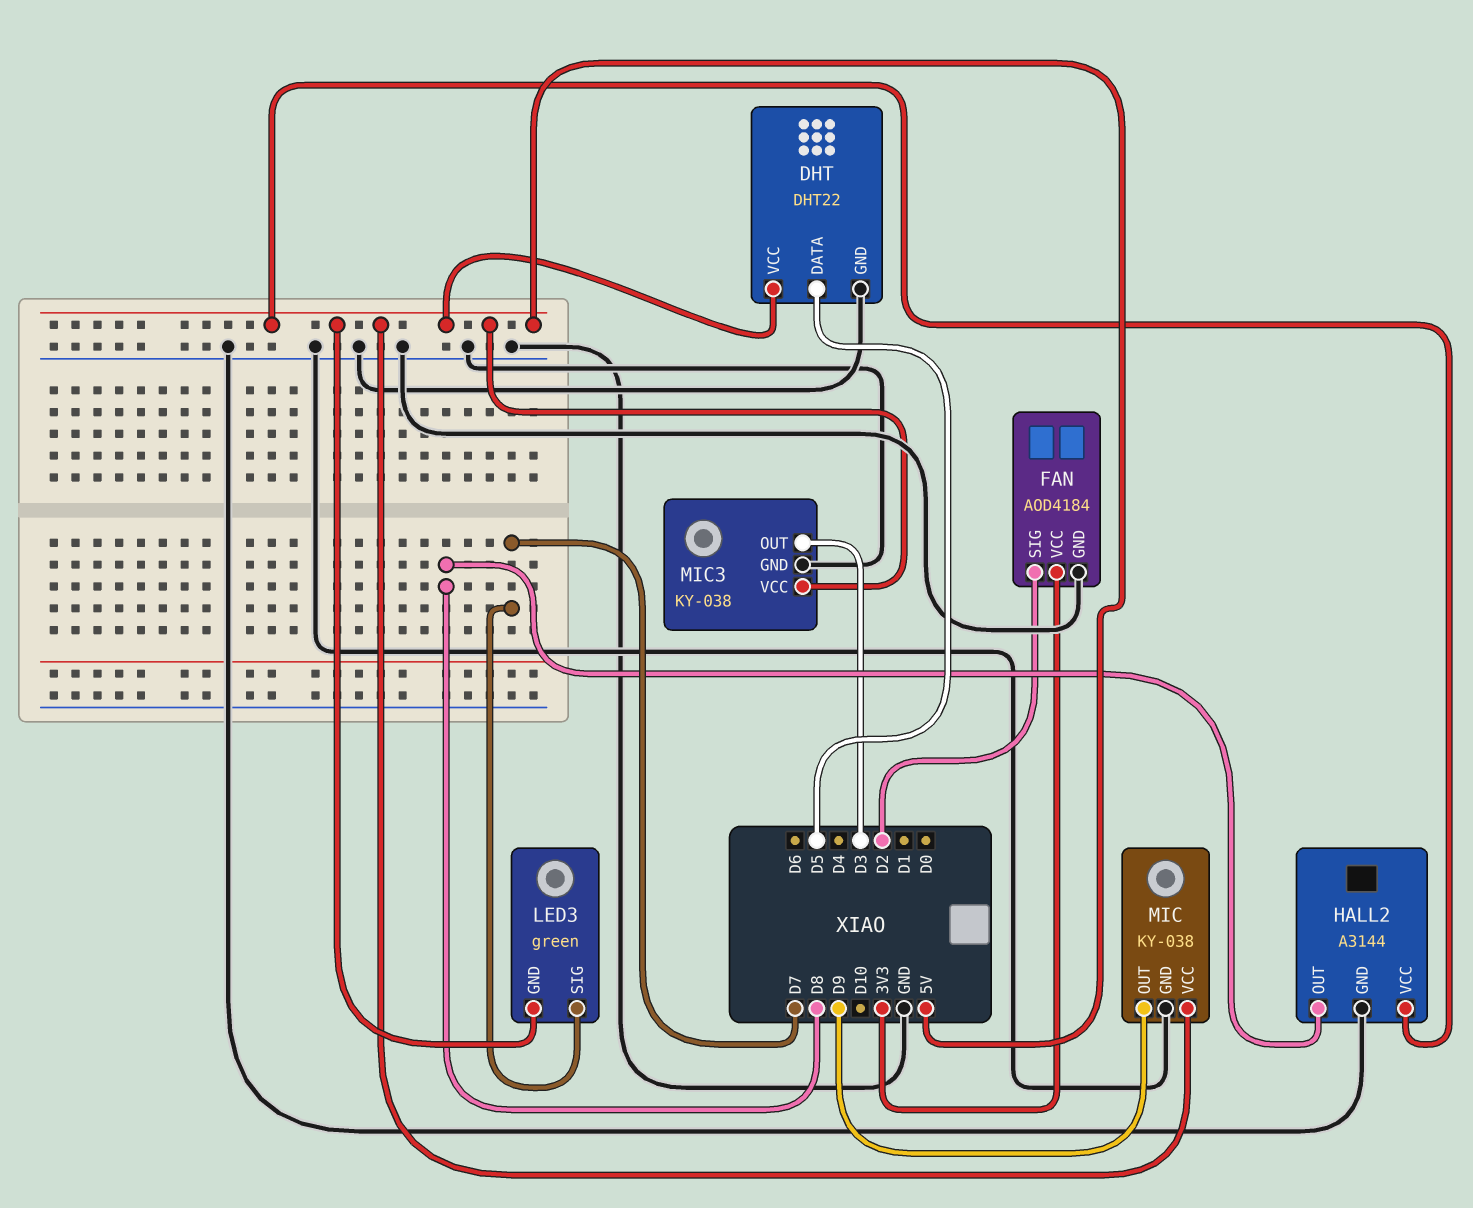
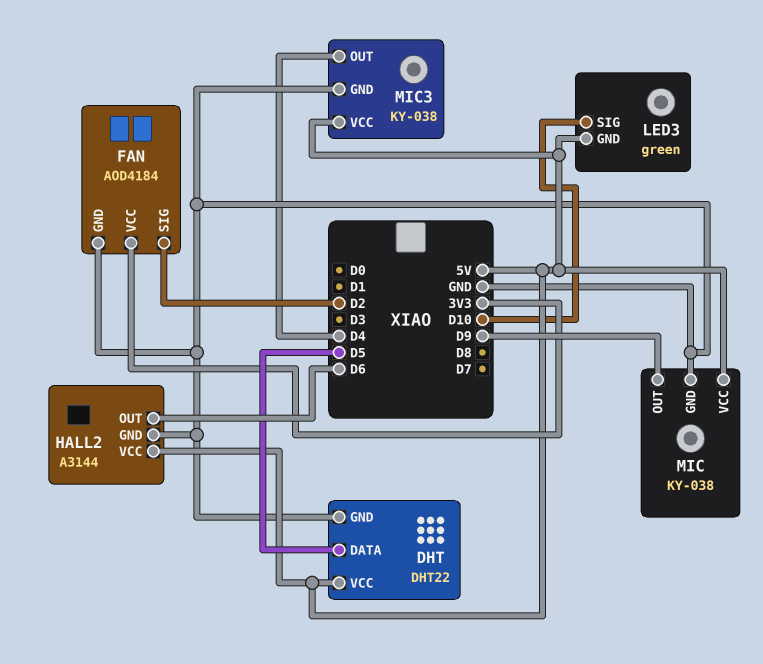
HALL2 pin OUT: D8 -> D6
LED3 pin SIG: D7 -> D10
MIC3 pin OUT: D3 -> D4

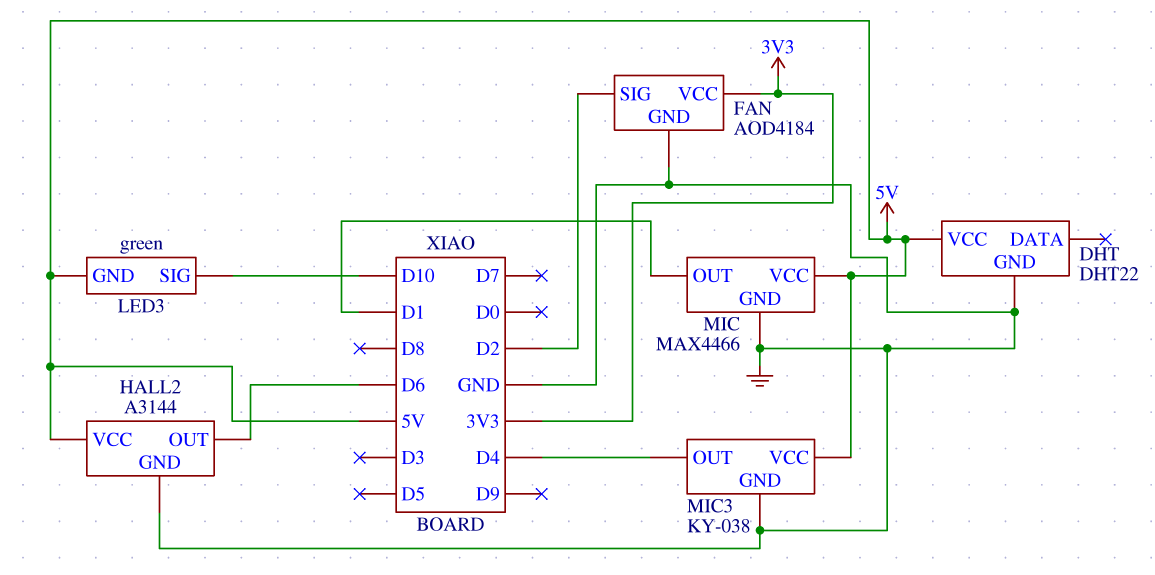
DHT pin DATA: D5 -> none
MIC: KY-038 -> MAX4466
MIC pin OUT: D9 -> D1

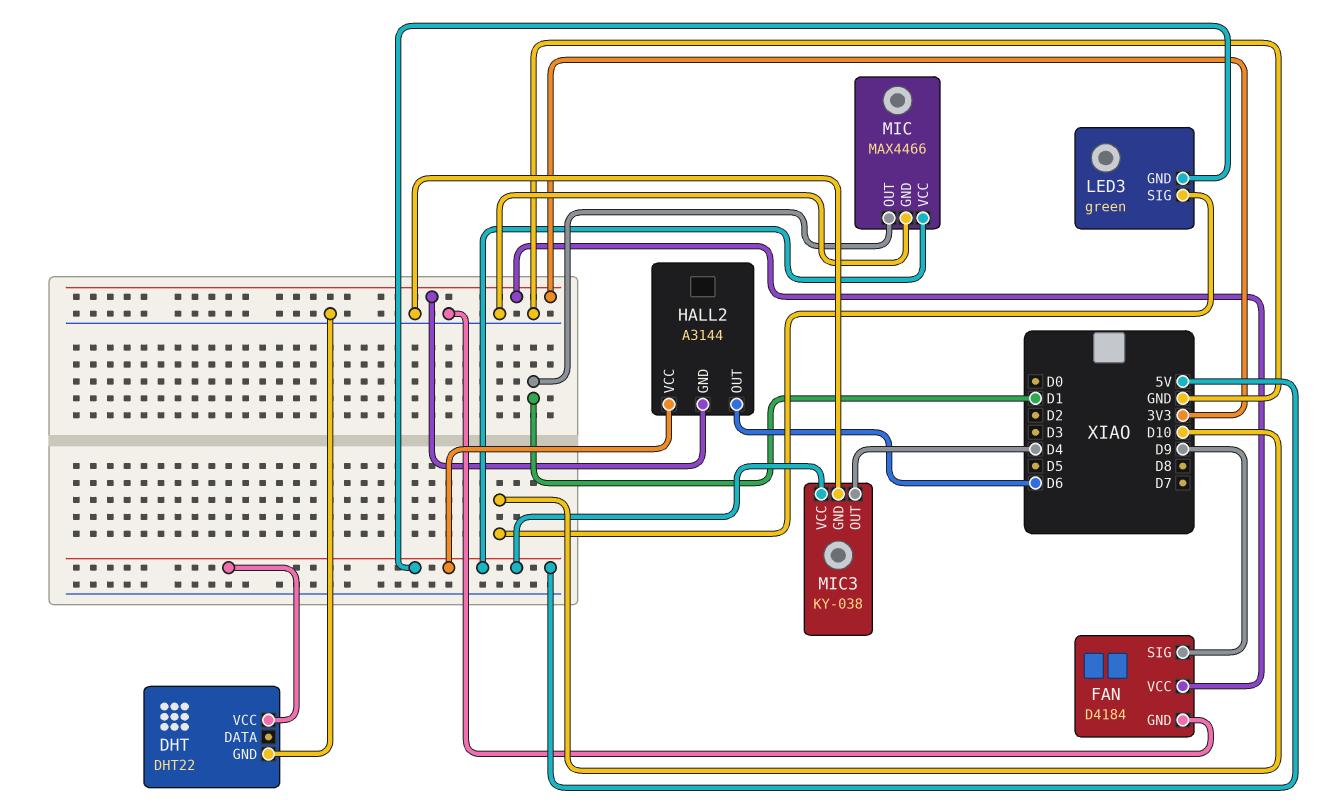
FAN: AOD4184 -> D4184
FAN pin SIG: D2 -> D9
HALL2 pin GND: GND -> 3V3

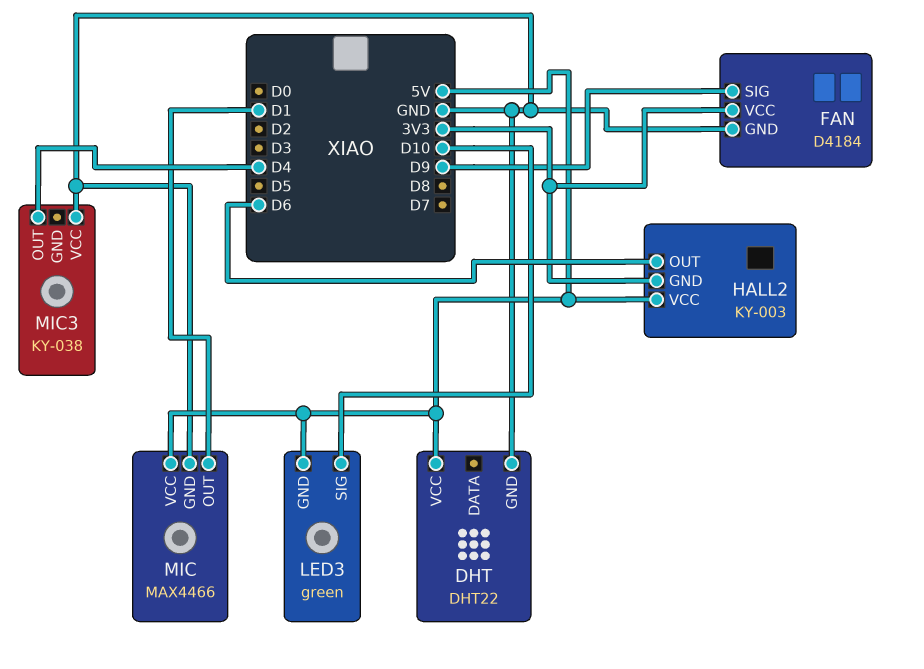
HALL2: A3144 -> KY-003
MIC3 pin GND: GND -> none
MIC3 pin VCC: 5V -> GND

